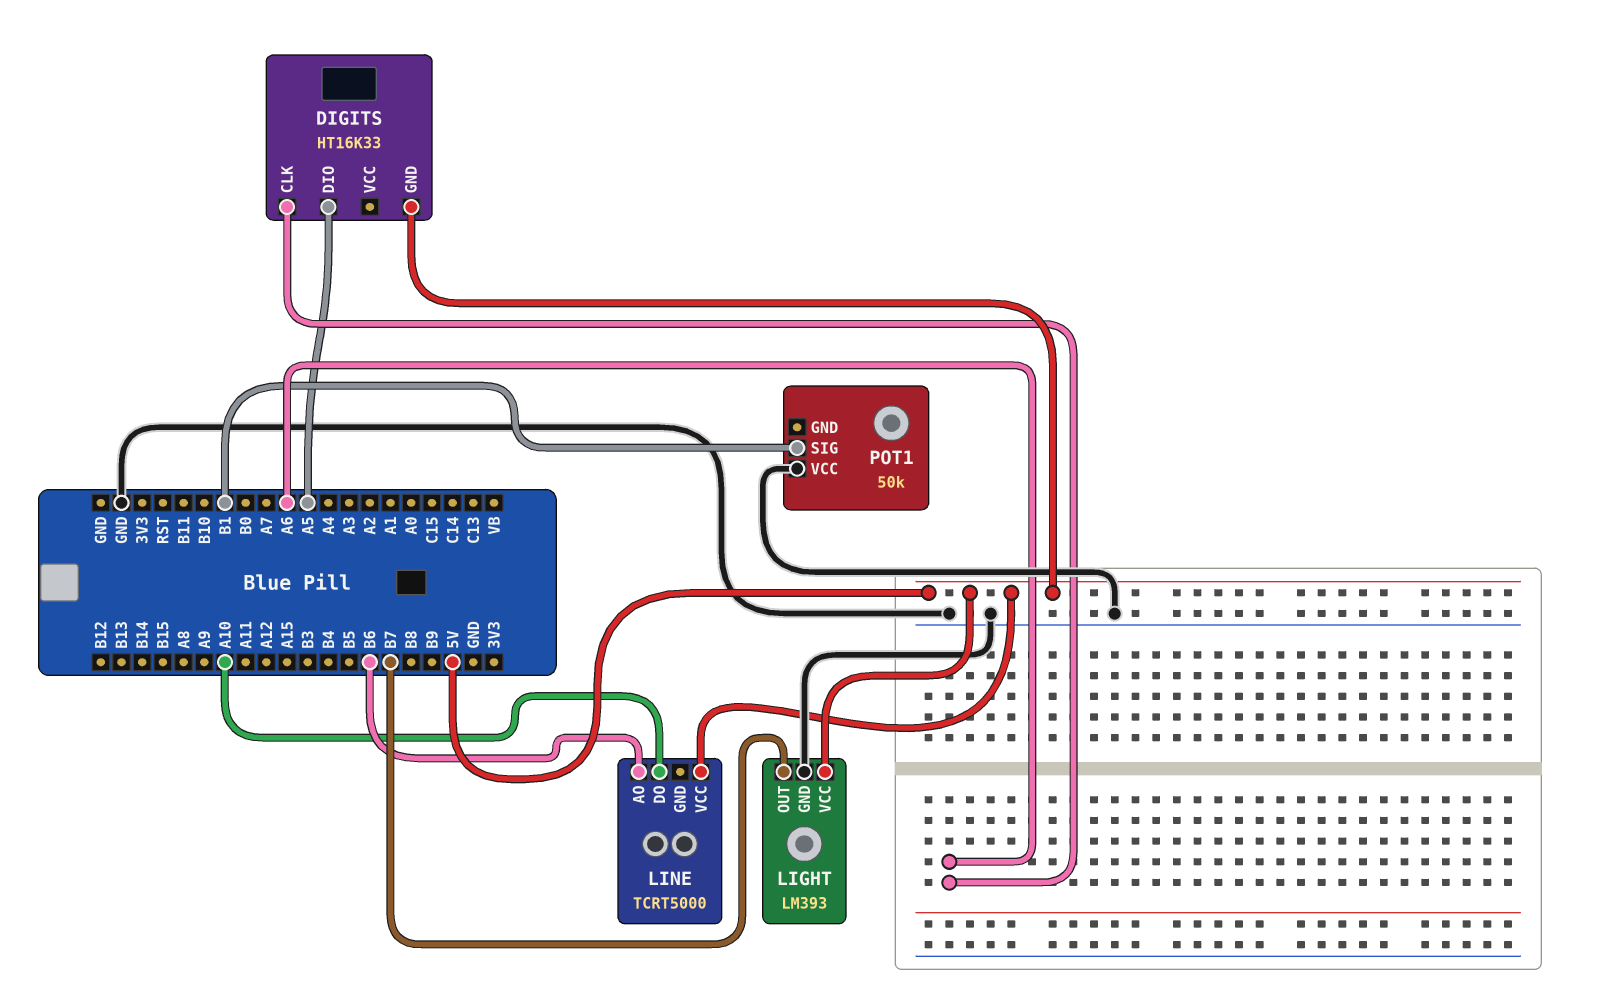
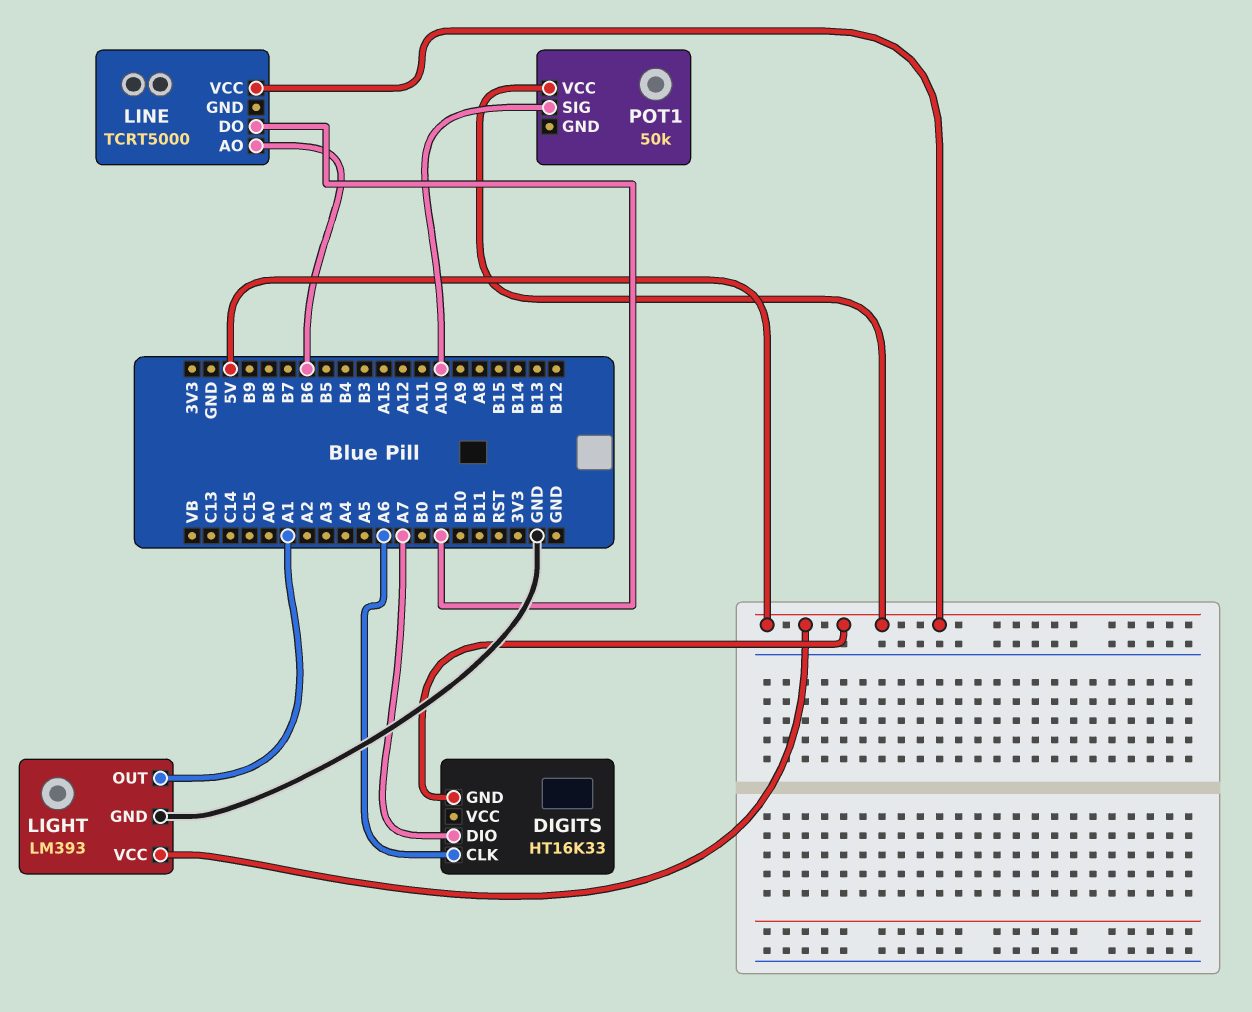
DIGITS pin DIO: A5 -> A7
LIGHT pin OUT: B7 -> A1
LINE pin DO: A10 -> B1
POT1 pin SIG: B1 -> A10
POT1 pin VCC: GND -> 5V

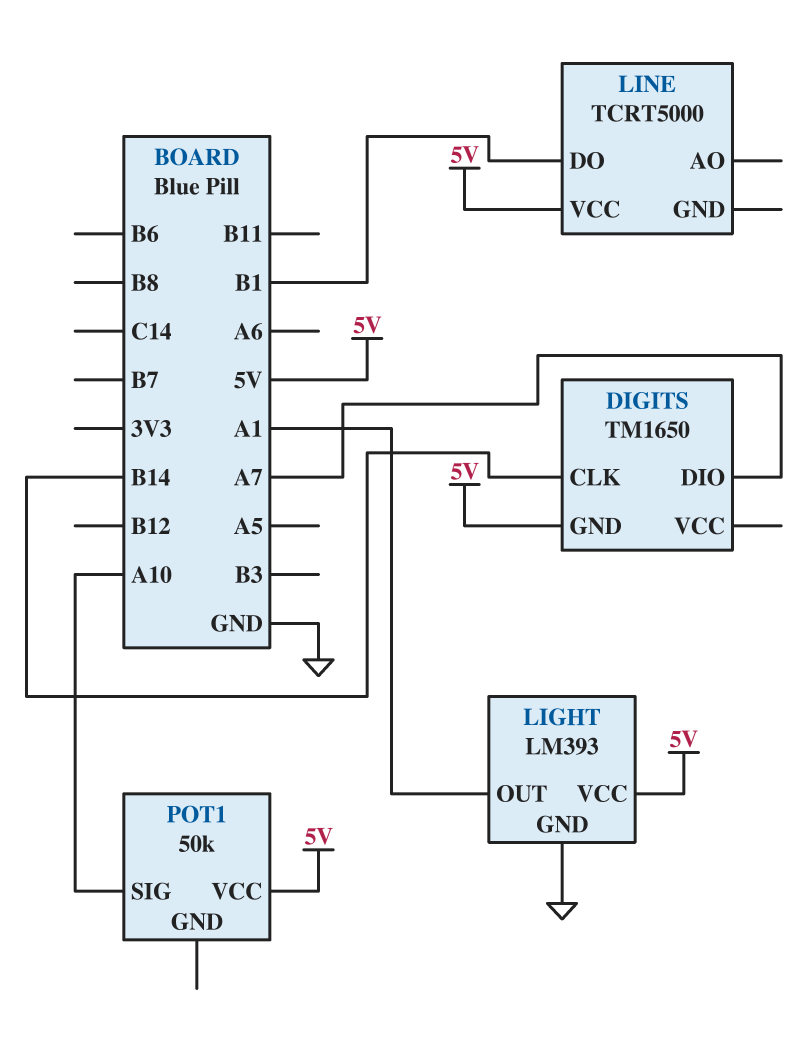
DIGITS: HT16K33 -> TM1650
DIGITS pin CLK: A6 -> B14
LINE pin AO: B6 -> none

